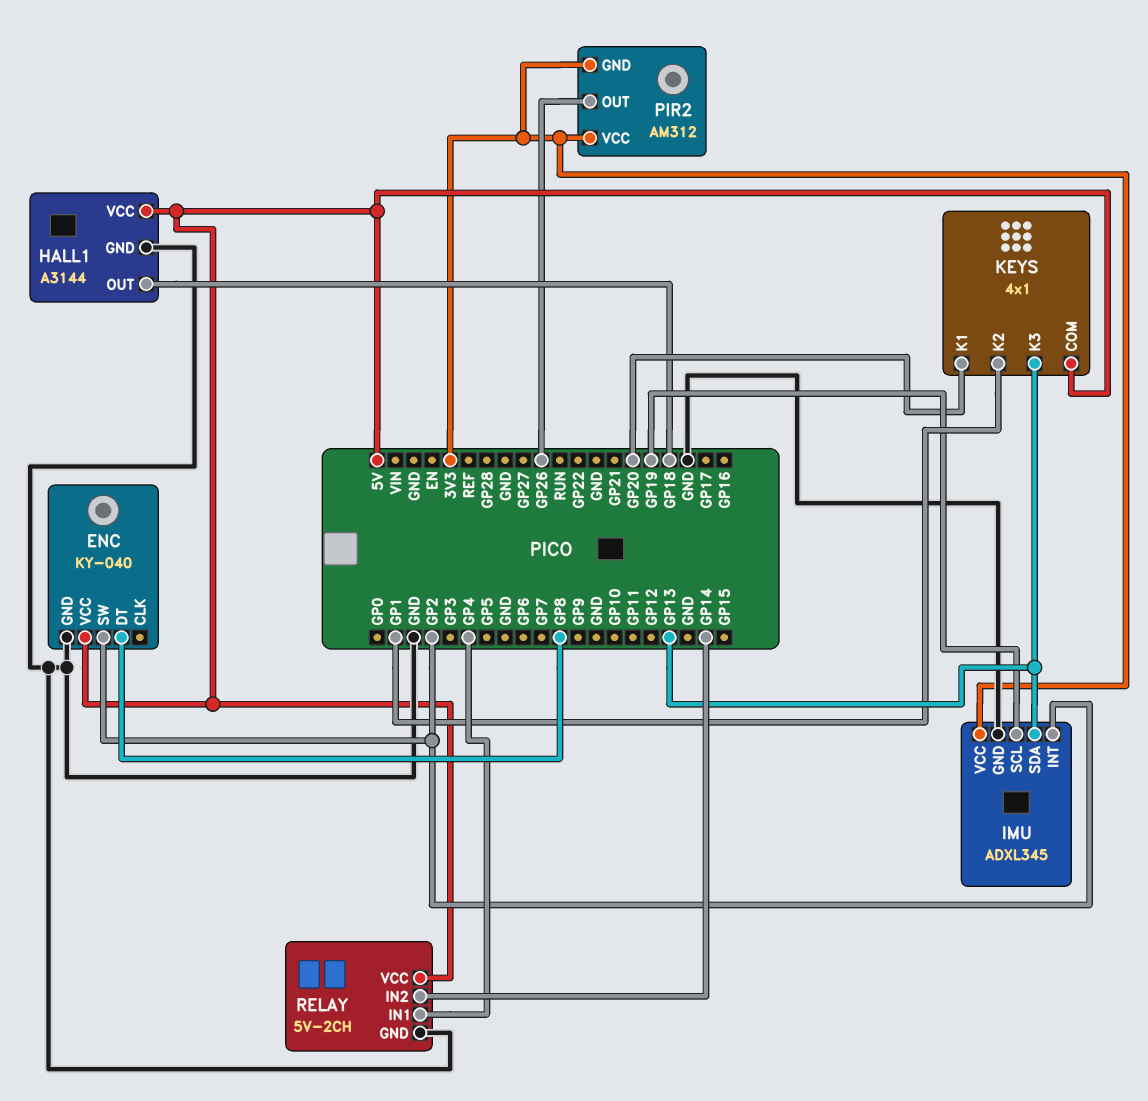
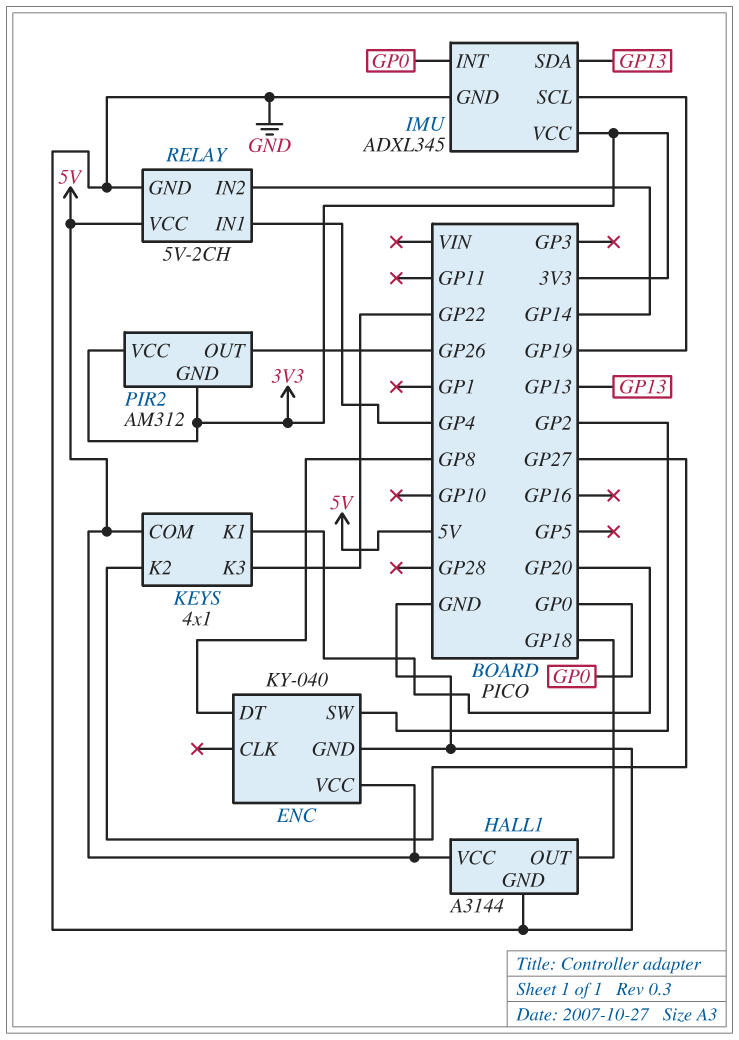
IMU pin INT: GP2 -> GP0
KEYS pin K2: GP1 -> GP27
KEYS pin K3: GP13 -> GP22

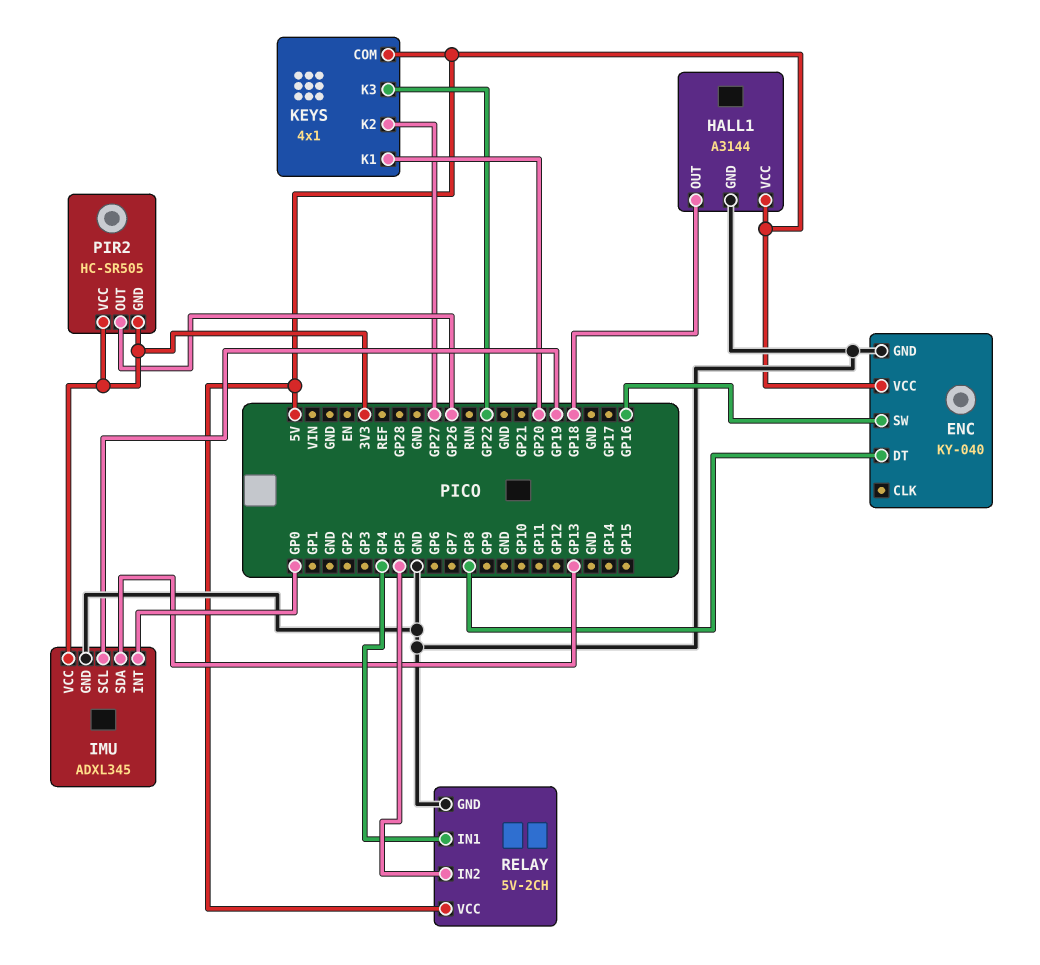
ENC pin SW: GP2 -> GP16
PIR2: AM312 -> HC-SR505
RELAY pin IN2: GP14 -> GP5

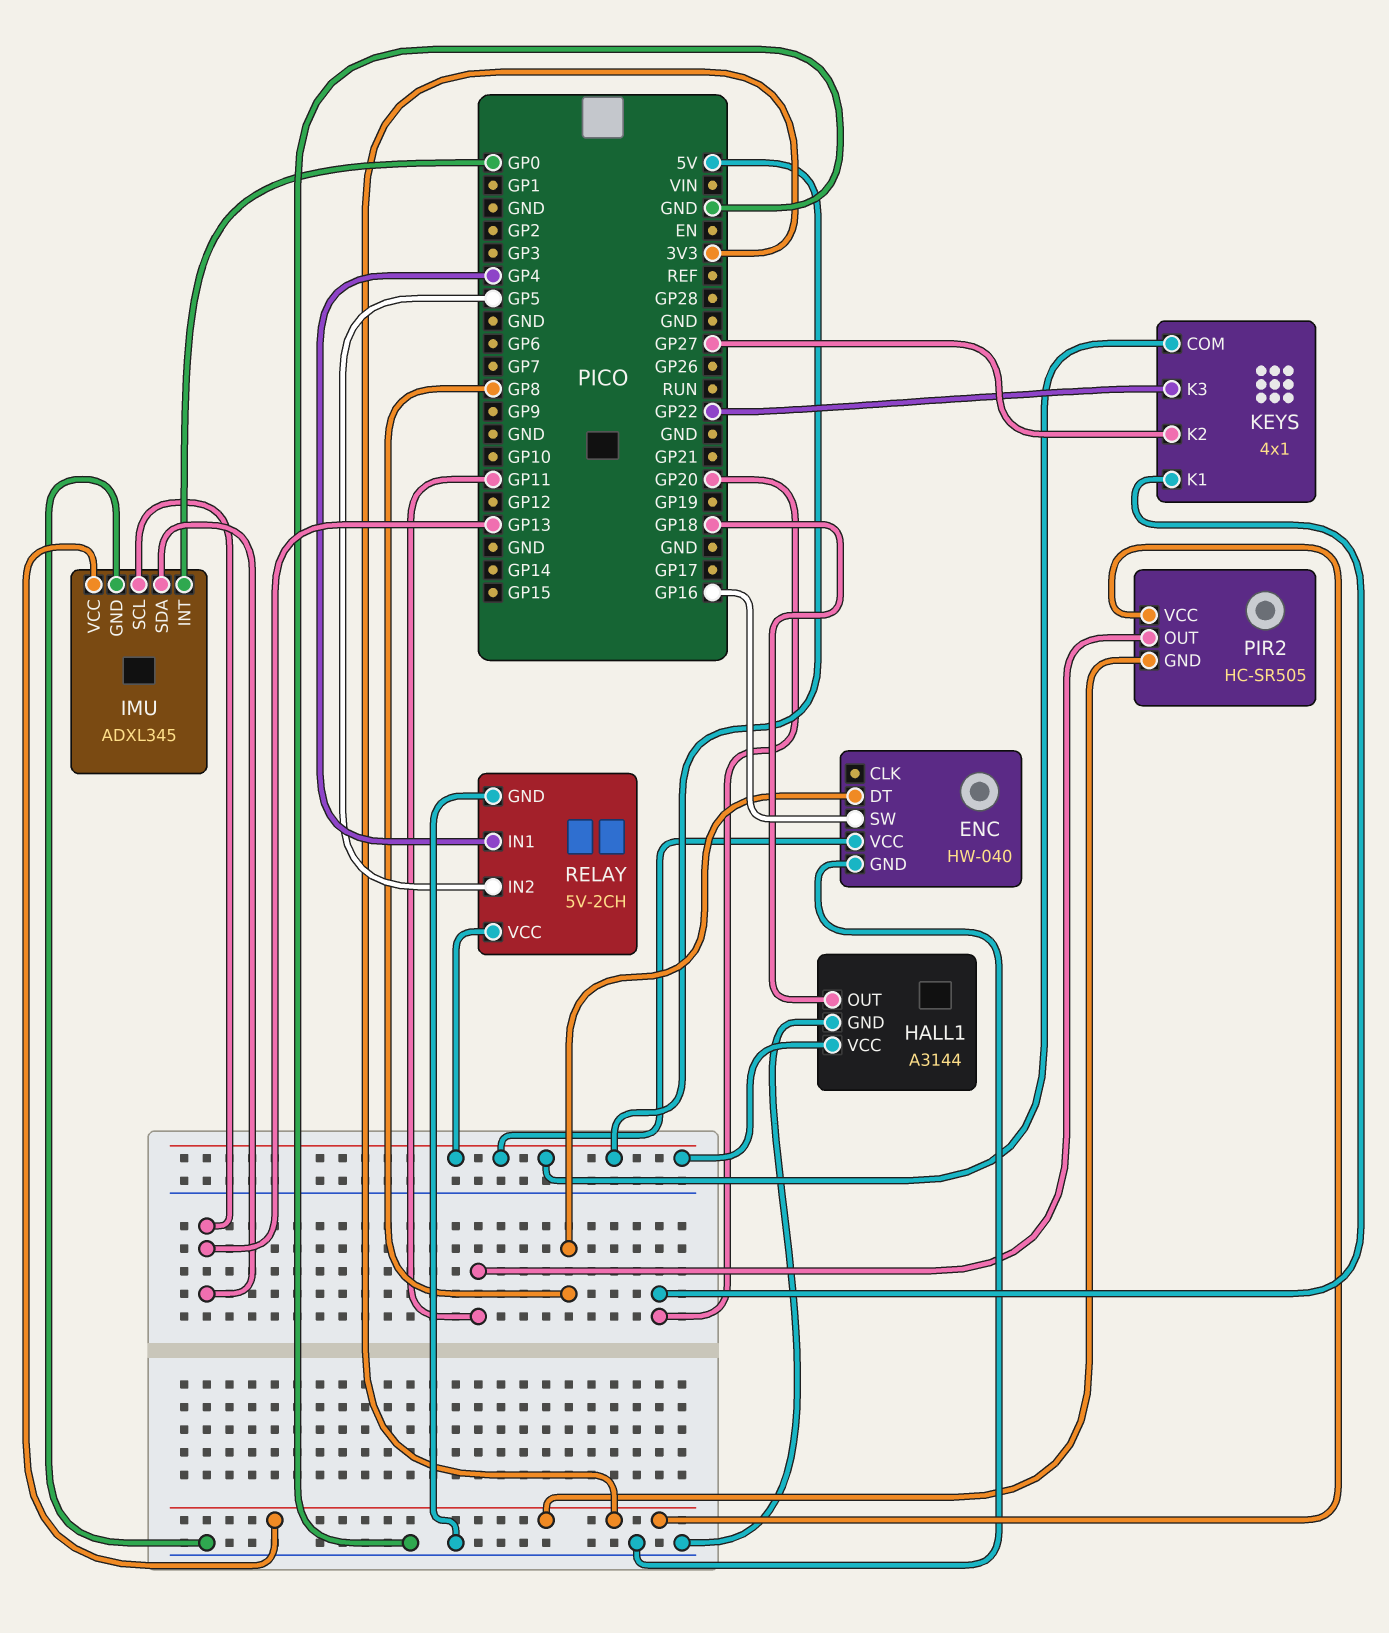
ENC: KY-040 -> HW-040
IMU pin SCL: GP19 -> GP13
PIR2 pin OUT: GP26 -> GP11

